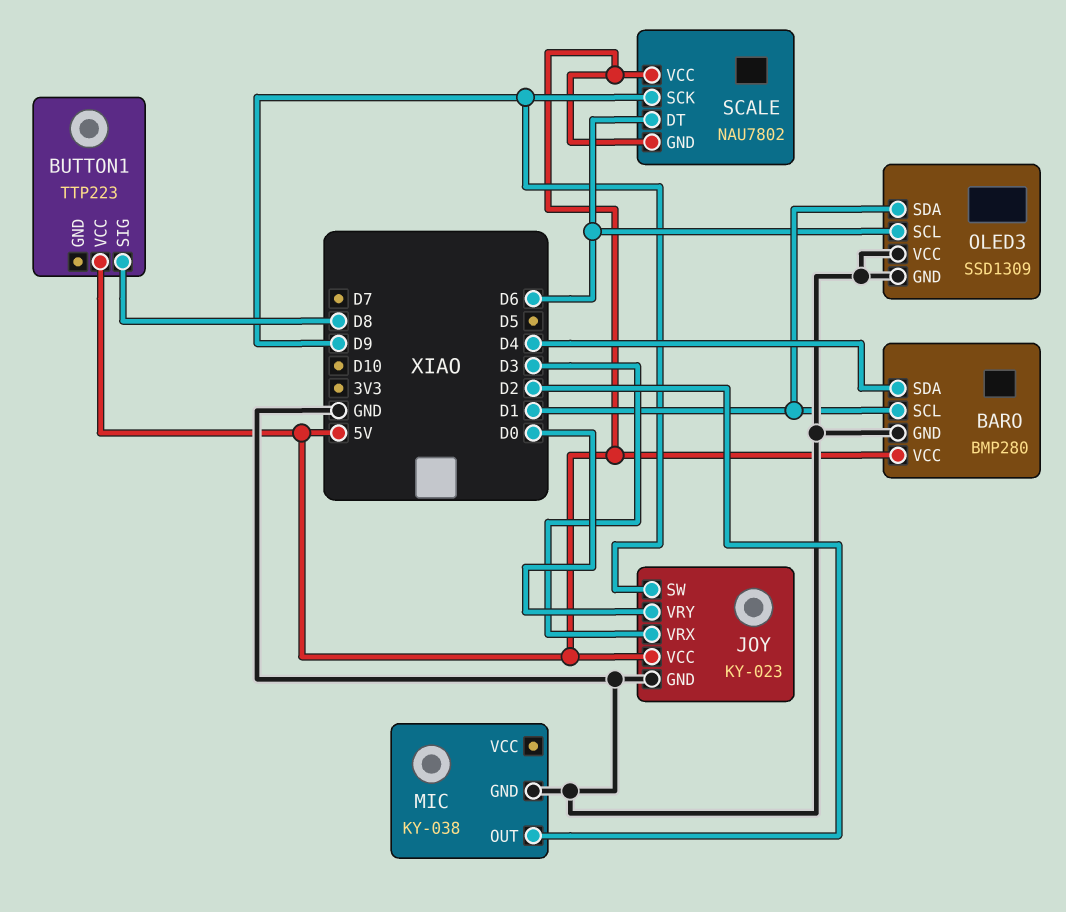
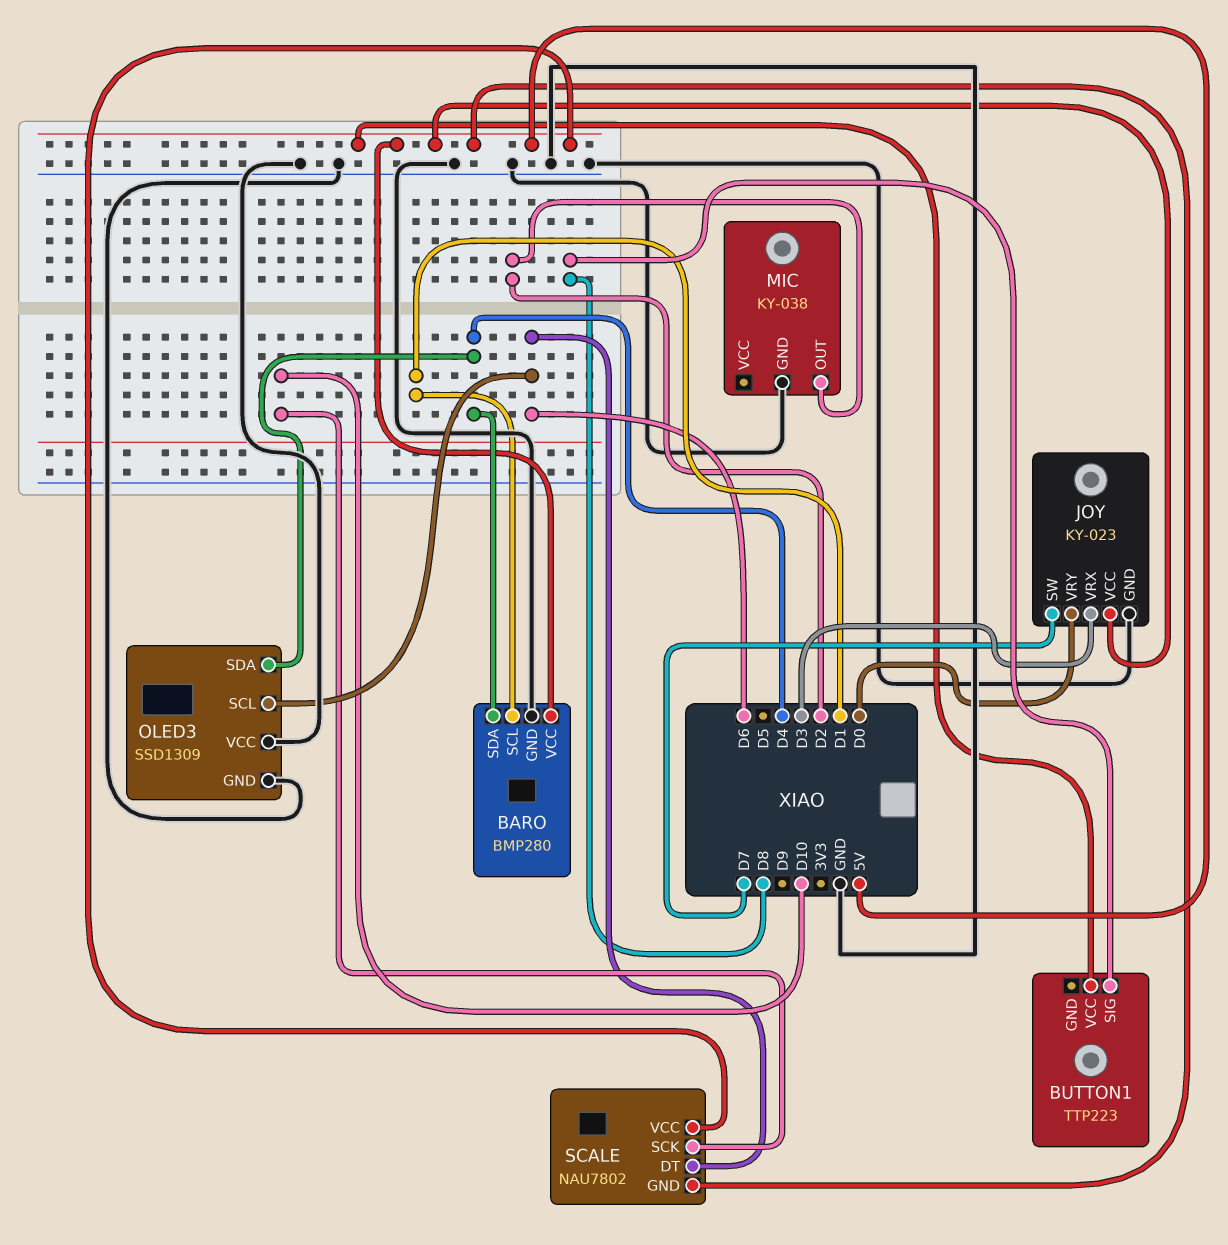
JOY pin SW: D9 -> D7
OLED3 pin SDA: D1 -> D4
SCALE pin SCK: D9 -> D10

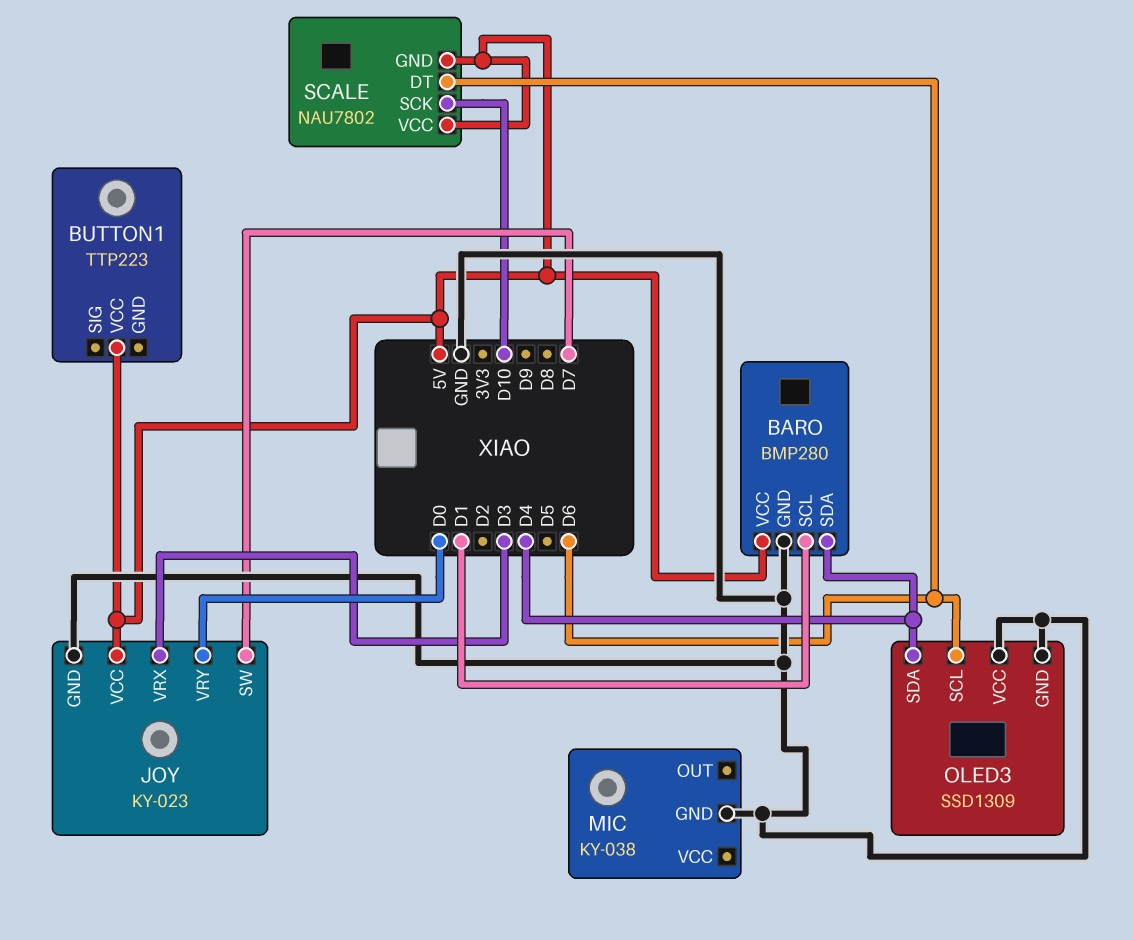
BUTTON1 pin SIG: D8 -> none
MIC pin OUT: D2 -> none

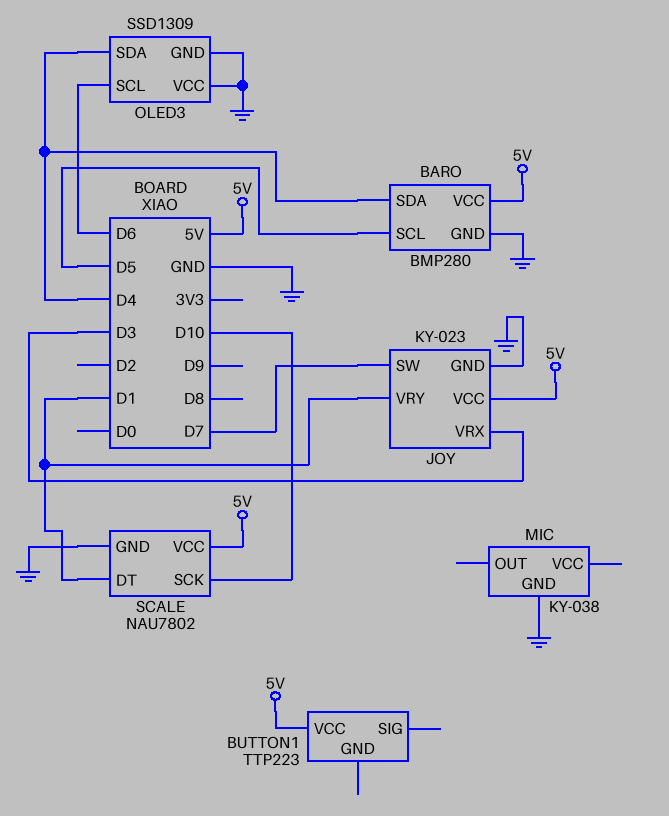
BARO pin SCL: D1 -> D5
JOY pin VRY: D0 -> D1
SCALE pin DT: D6 -> D1
SCALE pin GND: 5V -> GND

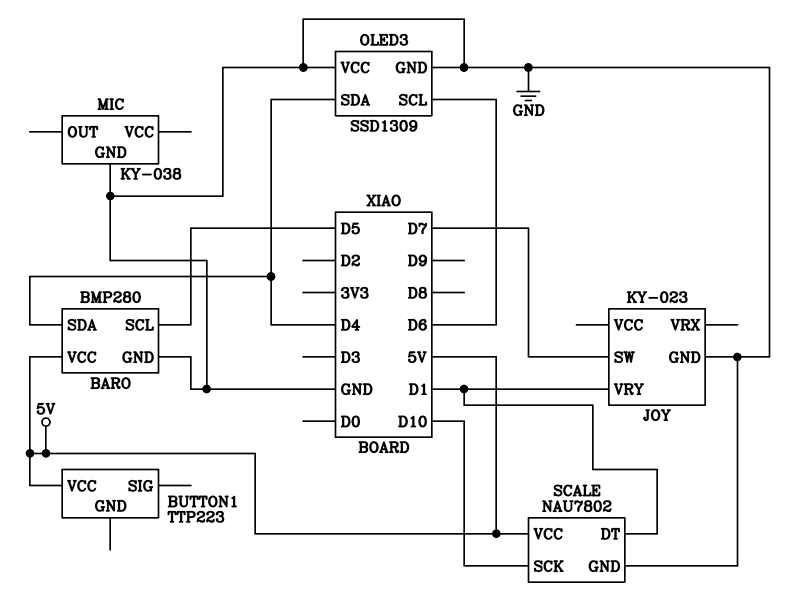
JOY pin VCC: 5V -> none
JOY pin VRX: D3 -> none

